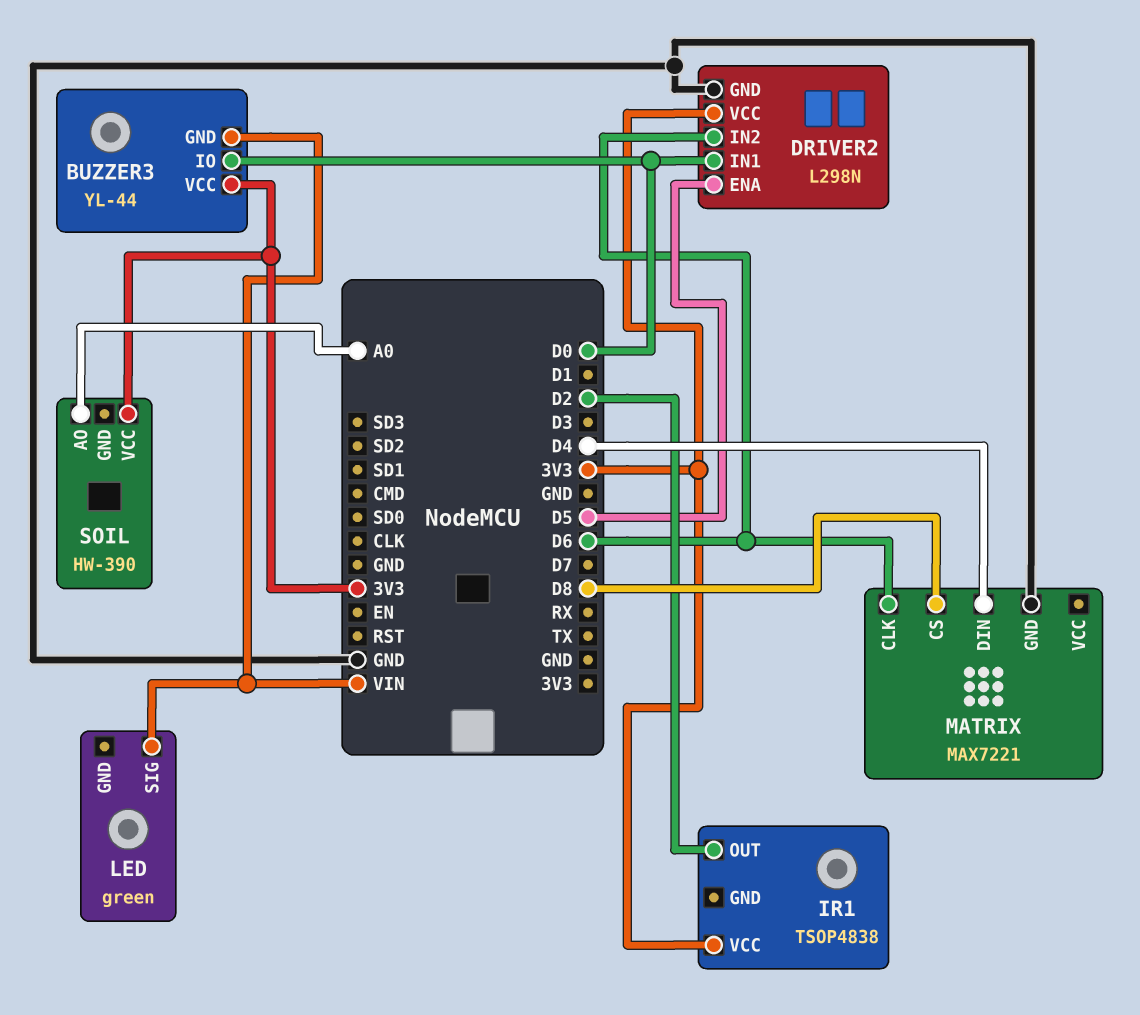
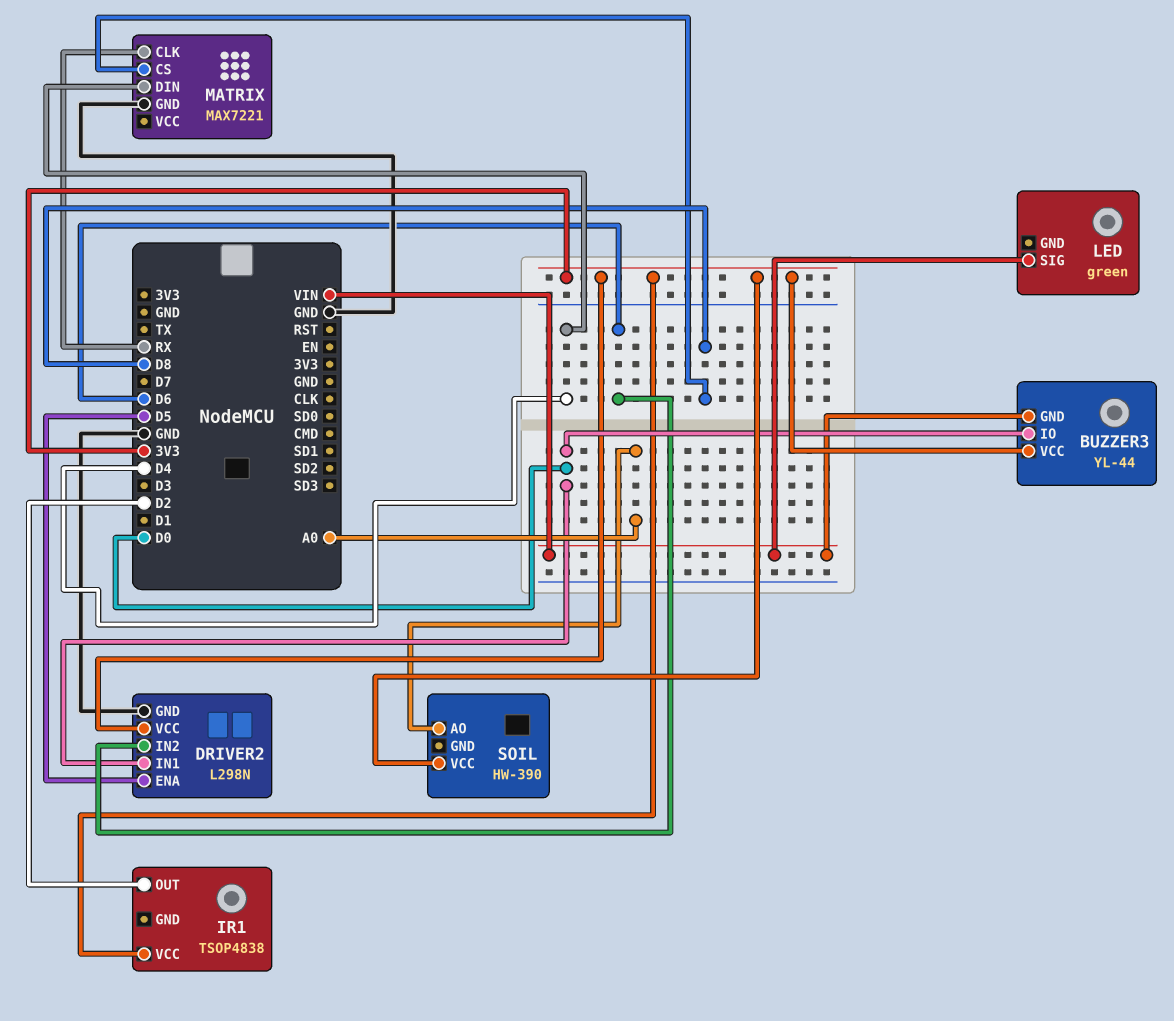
MATRIX pin CLK: D6 -> RX

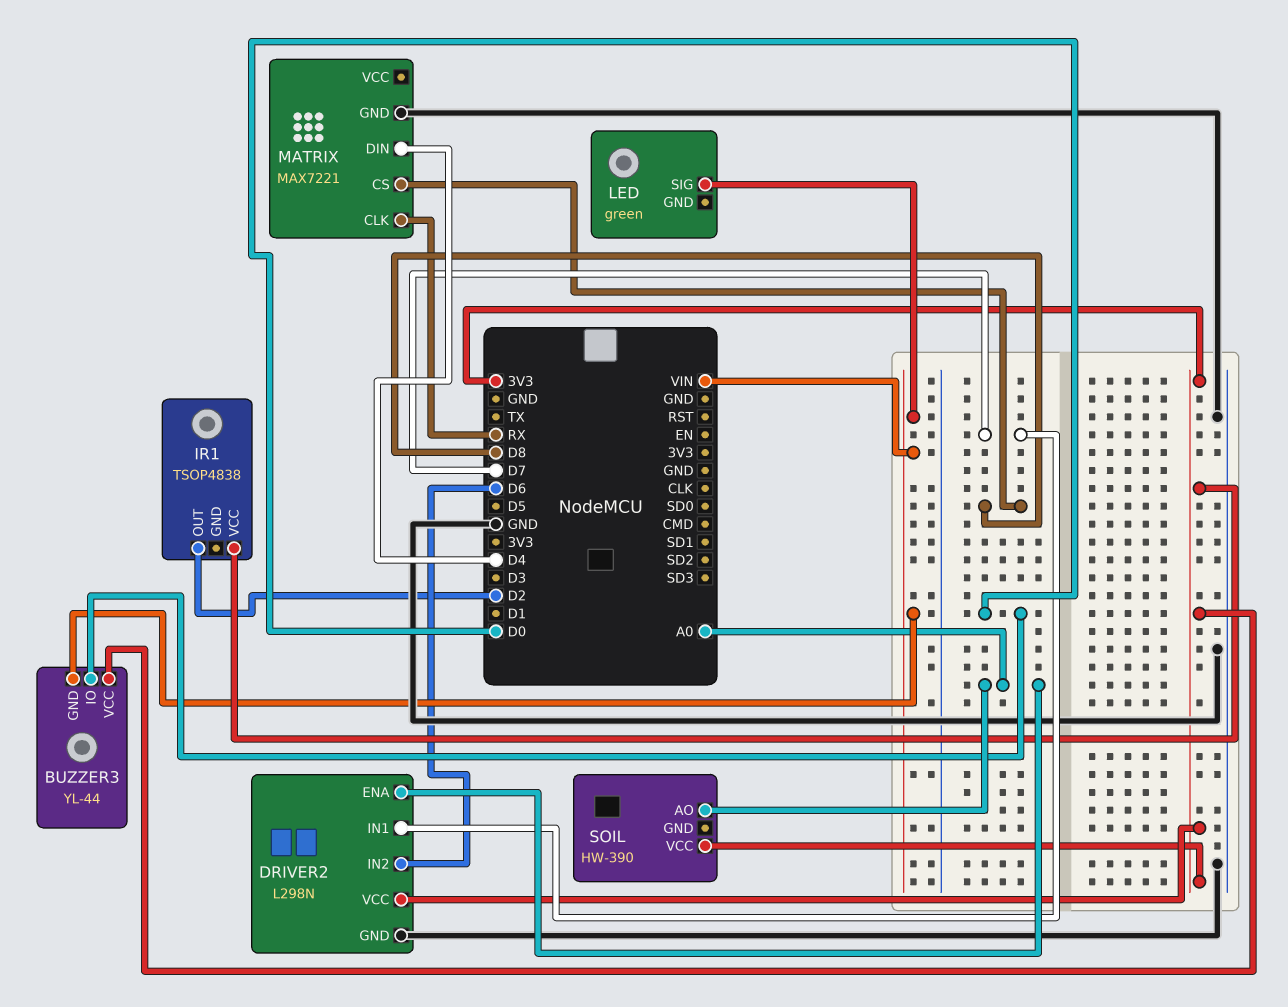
DRIVER2 pin ENA: D5 -> A0
DRIVER2 pin IN1: D0 -> D7

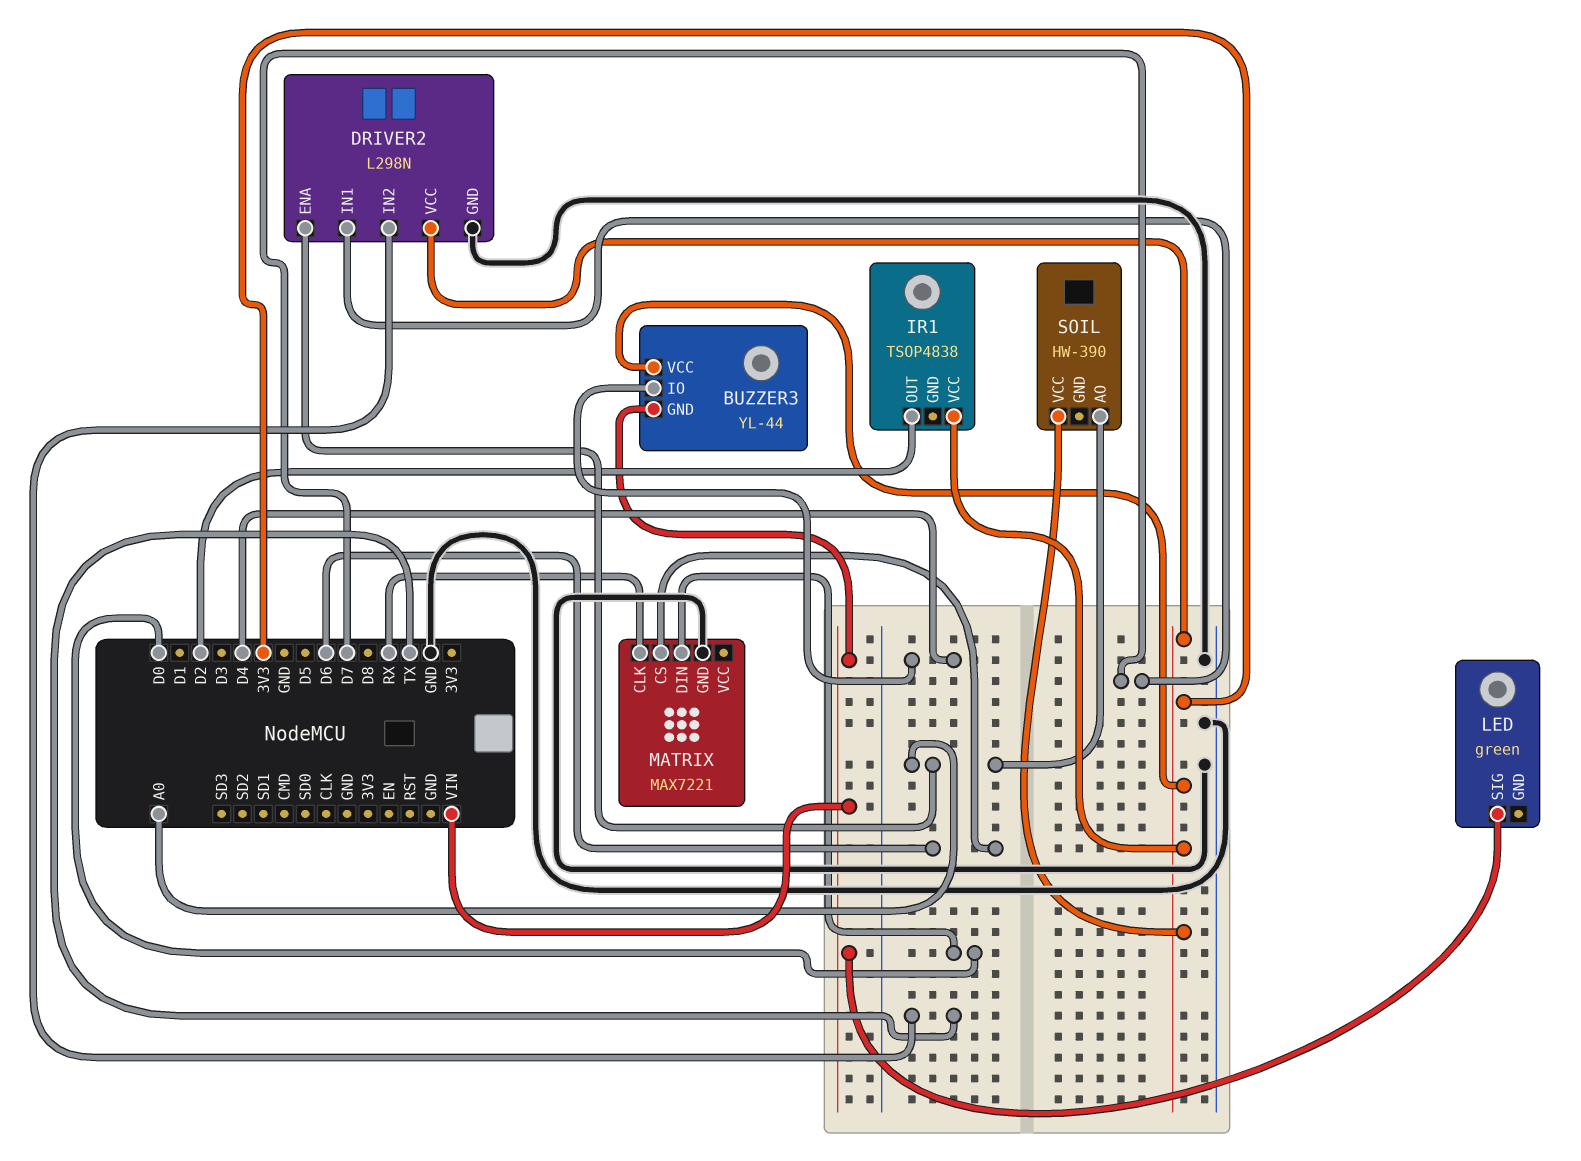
BUZZER3 pin IO: D0 -> D4
DRIVER2 pin IN2: D6 -> TX
MATRIX pin CS: D8 -> D6
MATRIX pin DIN: D4 -> D0

